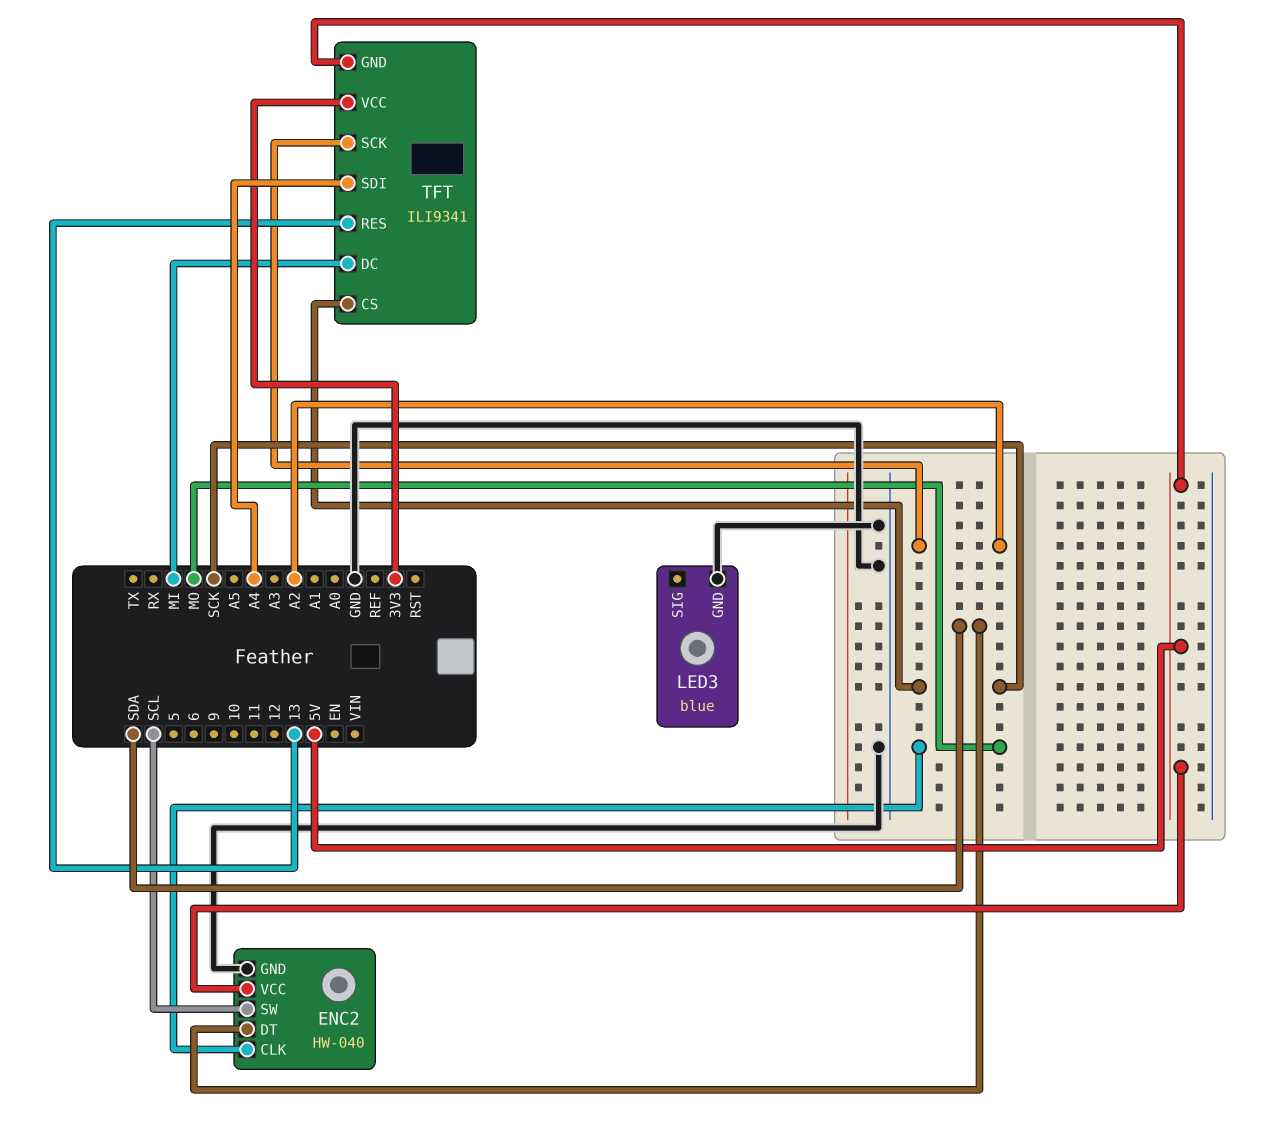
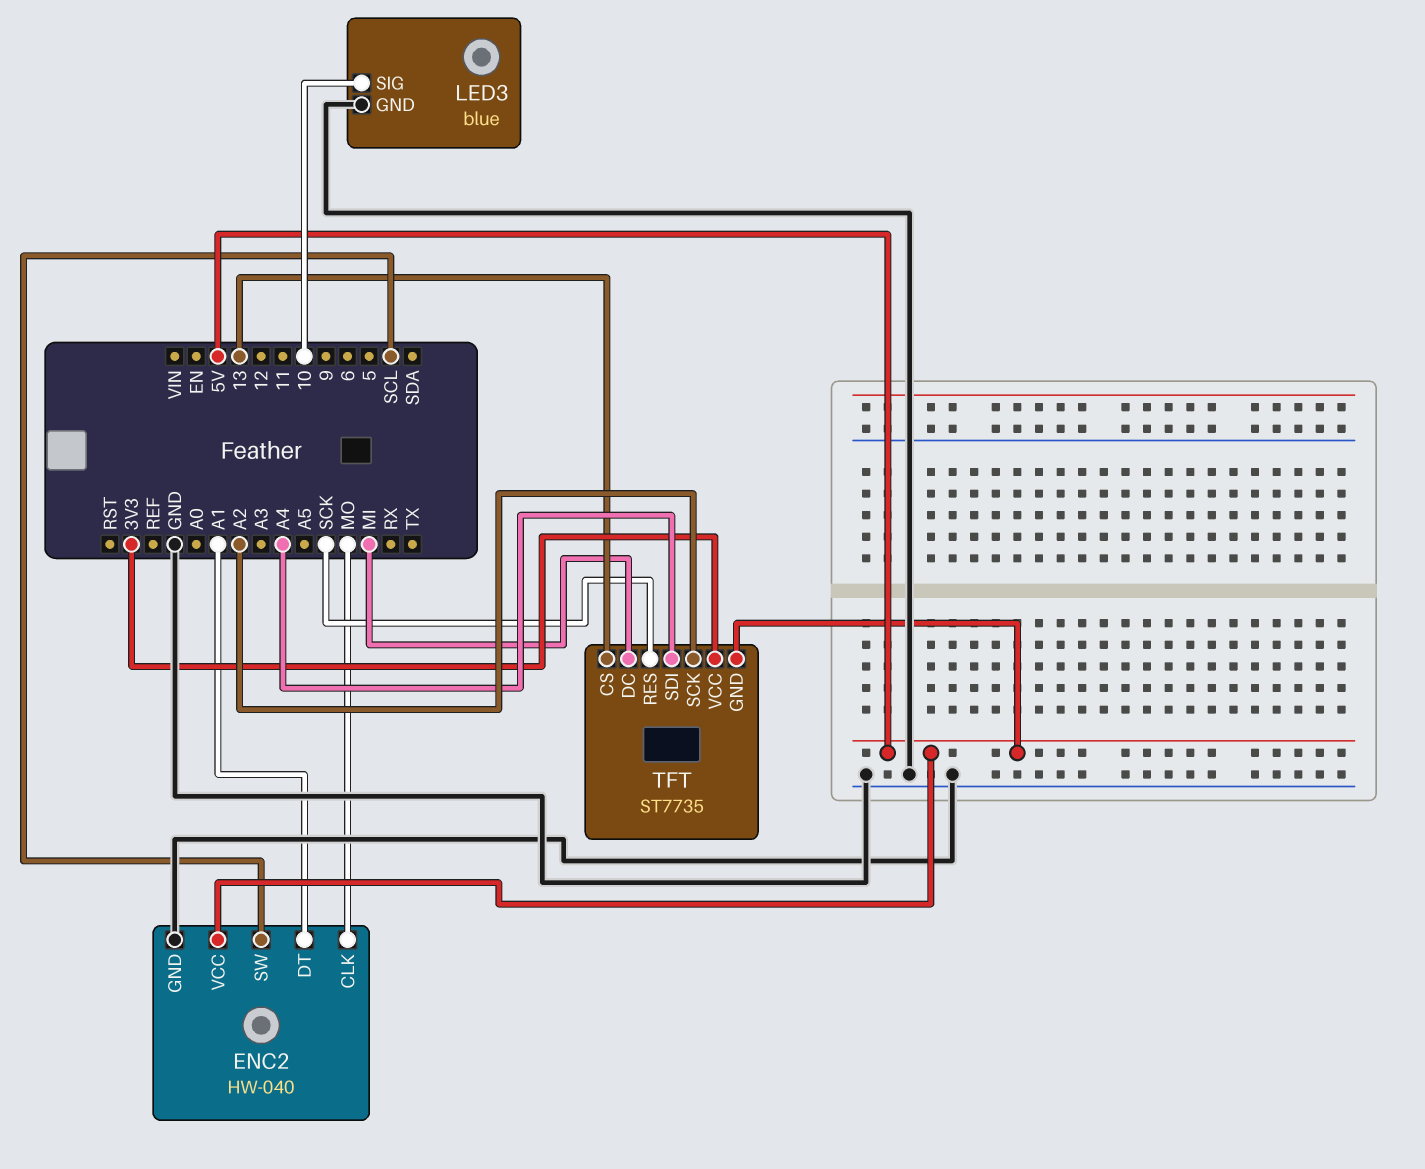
ENC2 pin DT: SDA -> A1
LED3 pin SIG: none -> 10
TFT: ILI9341 -> ST7735
TFT pin CS: SCK -> 13
TFT pin RES: 13 -> SCK

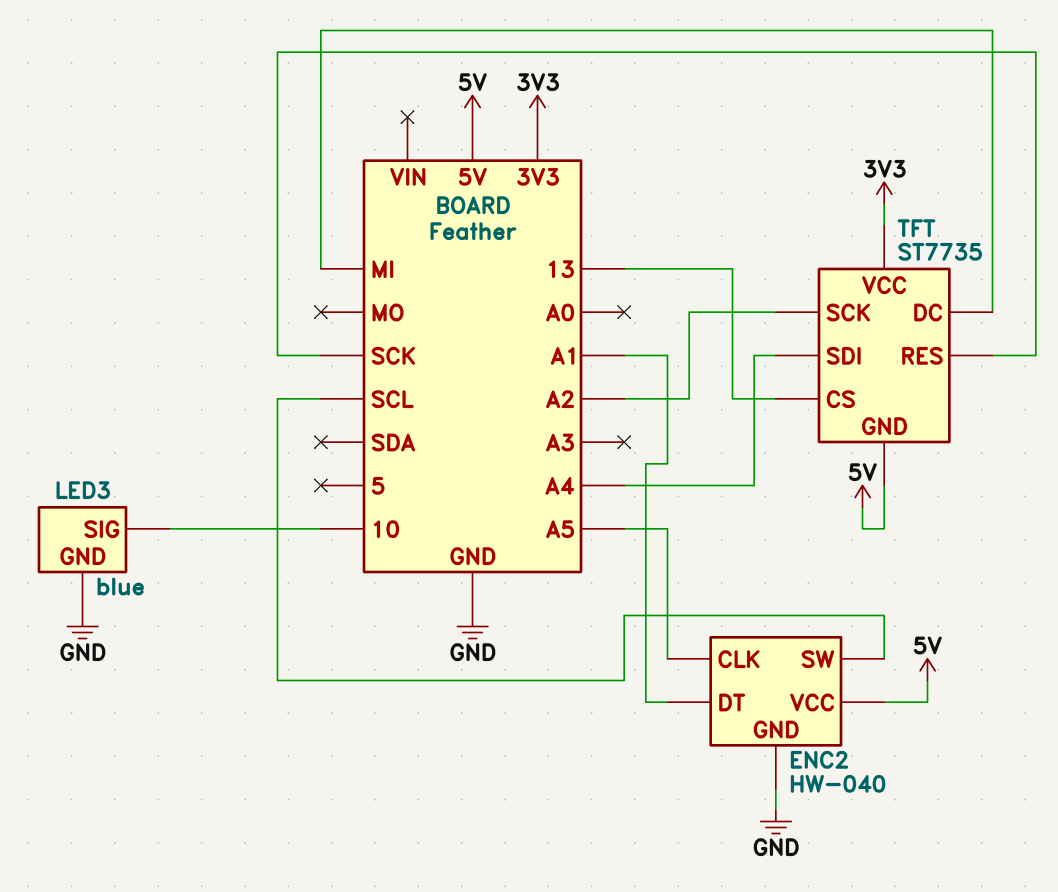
ENC2 pin CLK: MO -> A5

